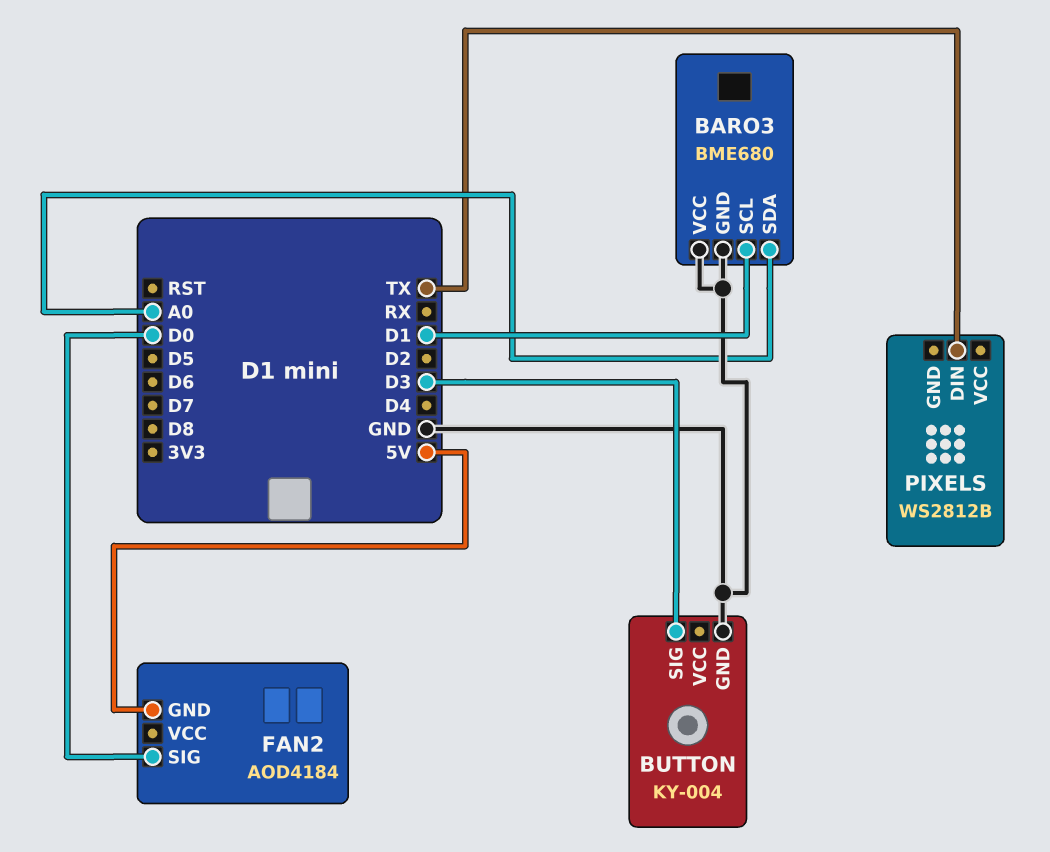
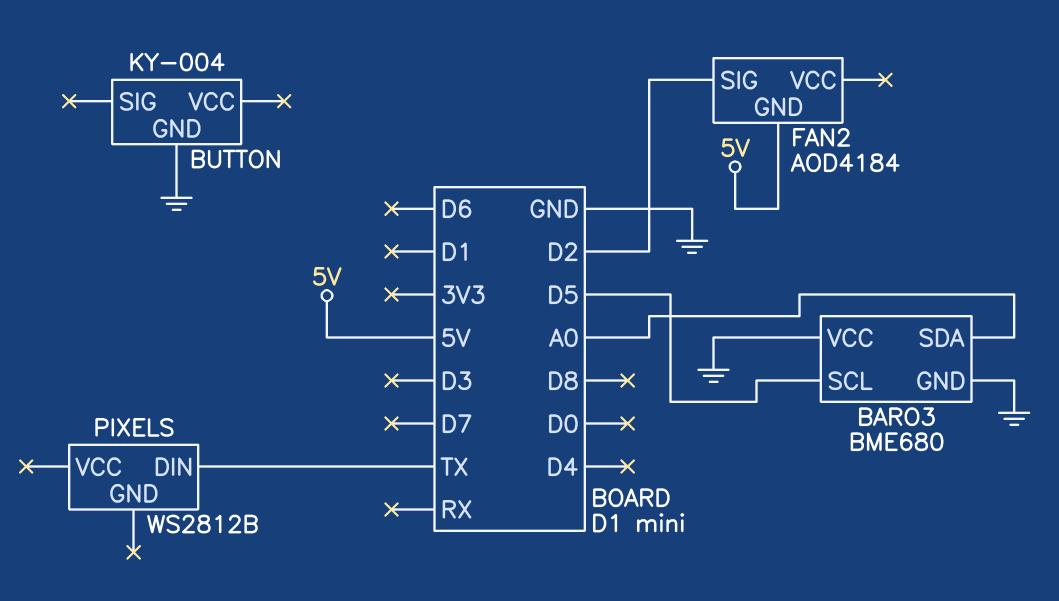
BARO3 pin SCL: D1 -> D5
BUTTON pin SIG: D3 -> none
FAN2 pin SIG: D0 -> D2

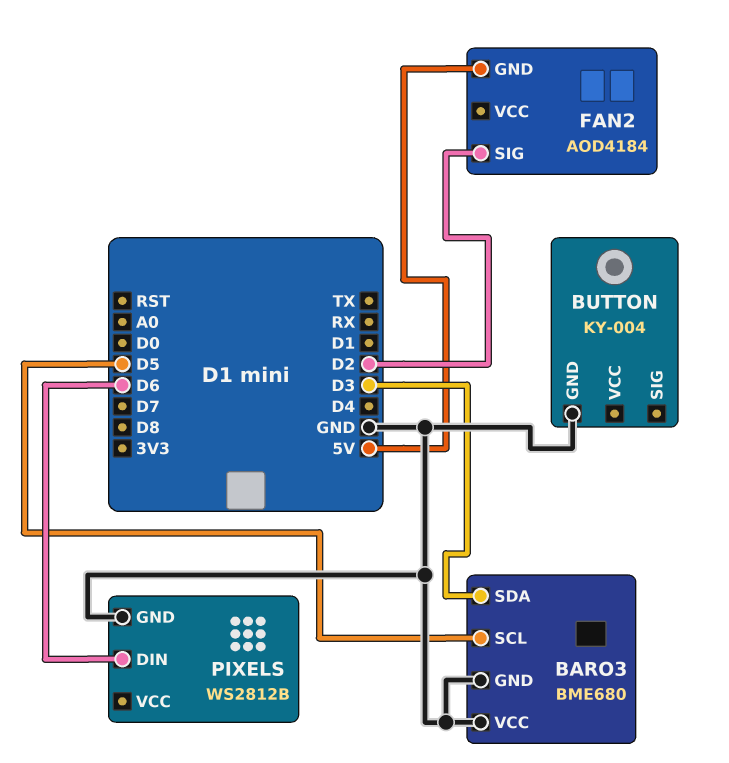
BARO3 pin SDA: A0 -> D3
PIXELS pin DIN: TX -> D6
PIXELS pin GND: none -> GND

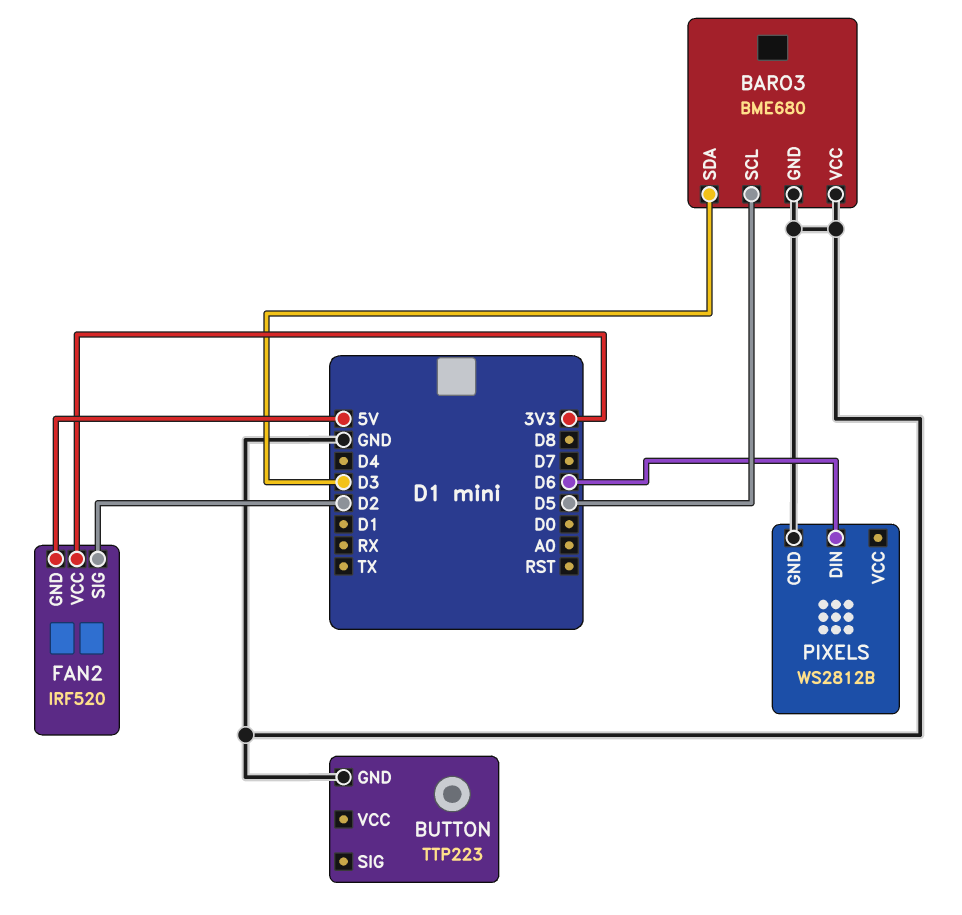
BUTTON: KY-004 -> TTP223
FAN2: AOD4184 -> IRF520
FAN2 pin VCC: none -> 3V3

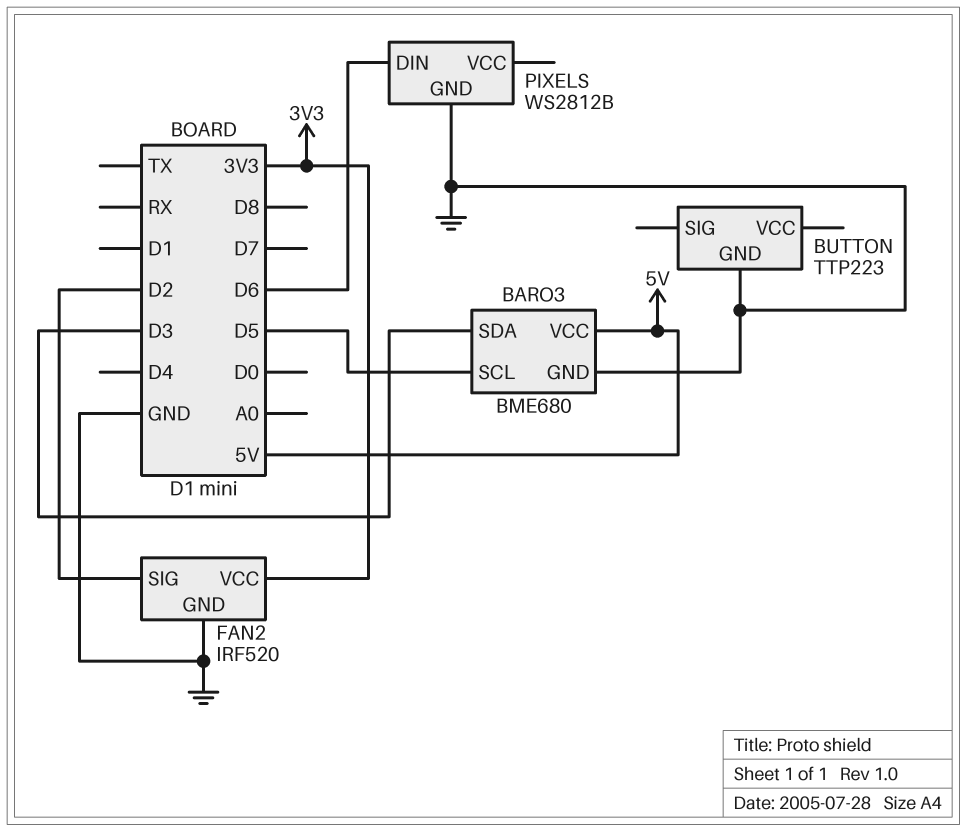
BARO3 pin VCC: GND -> 5V
FAN2 pin GND: 5V -> GND

